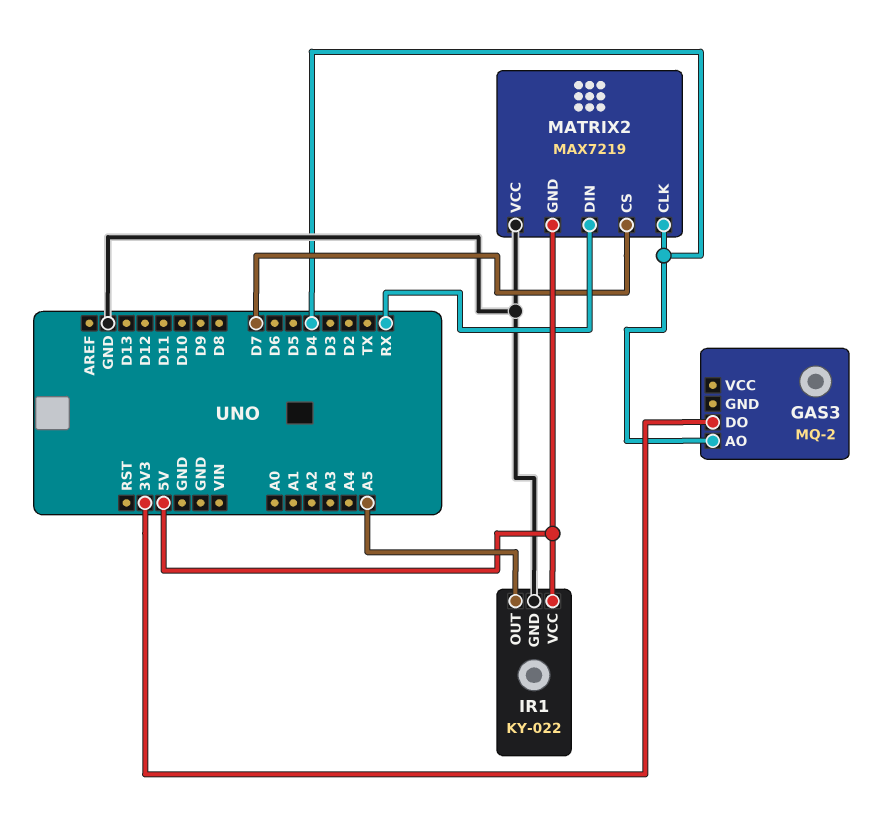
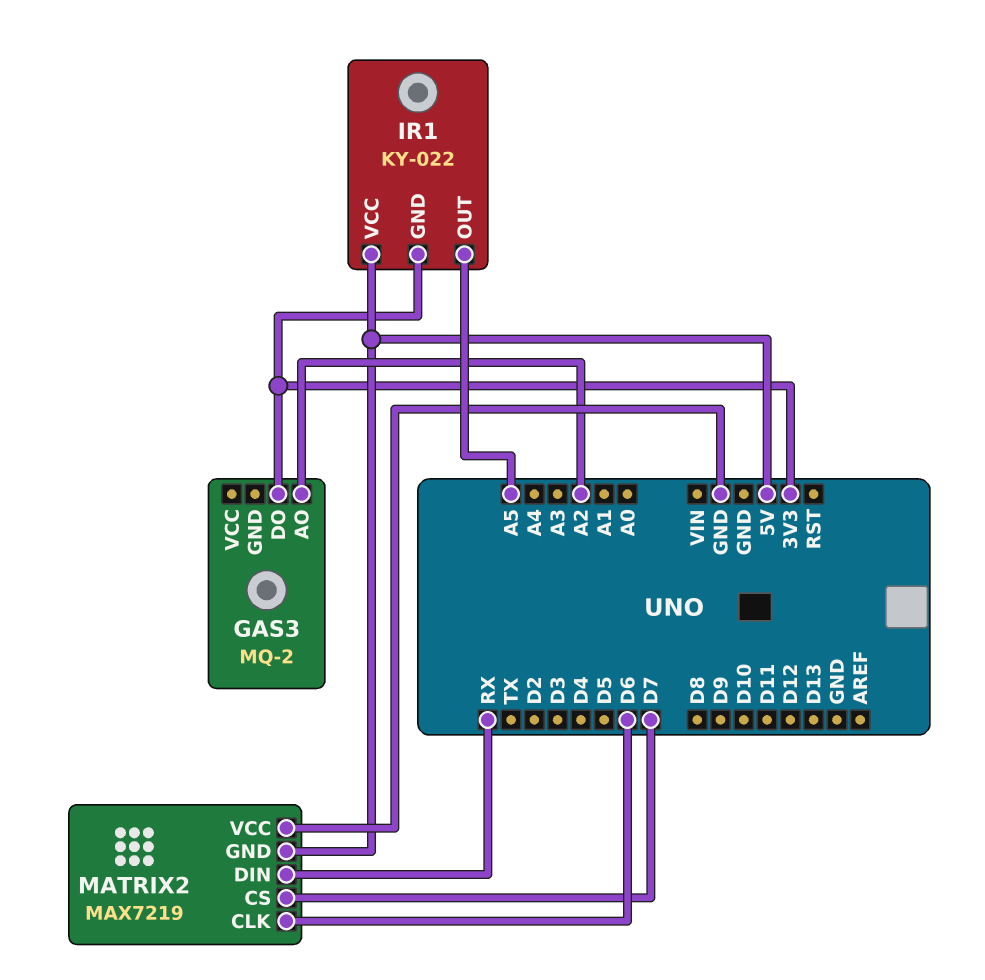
GAS3 pin AO: D4 -> A2
IR1 pin GND: GND -> 3V3
MATRIX2 pin CLK: D4 -> D6

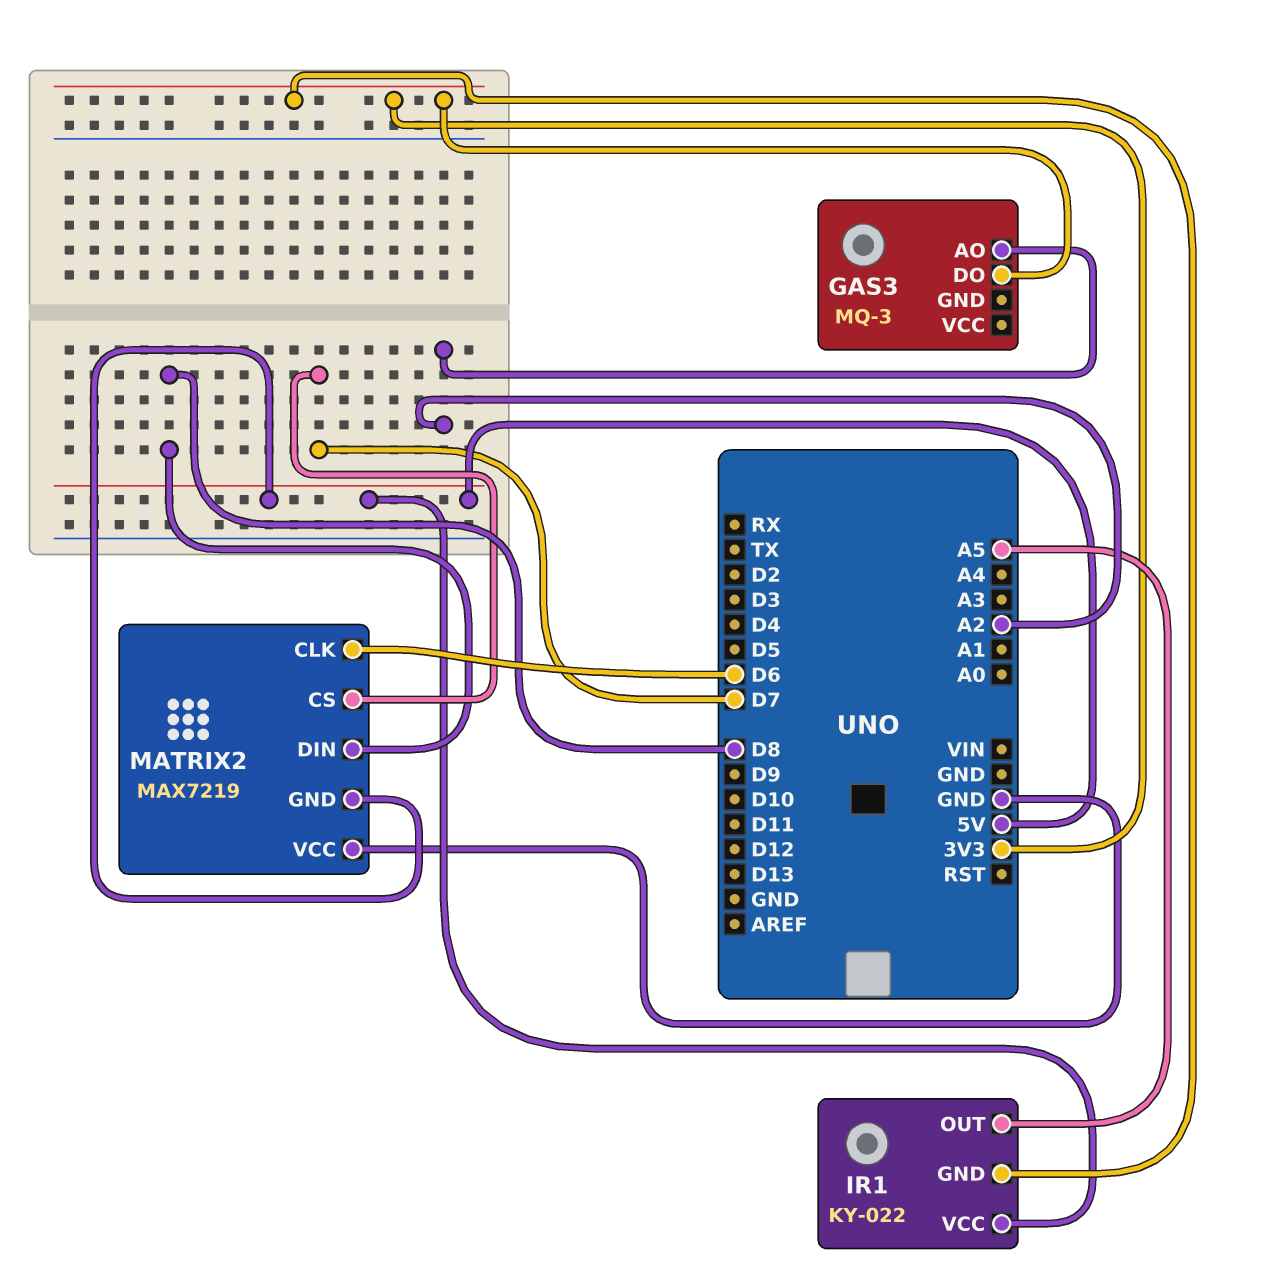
GAS3: MQ-2 -> MQ-3
MATRIX2 pin DIN: RX -> D8

